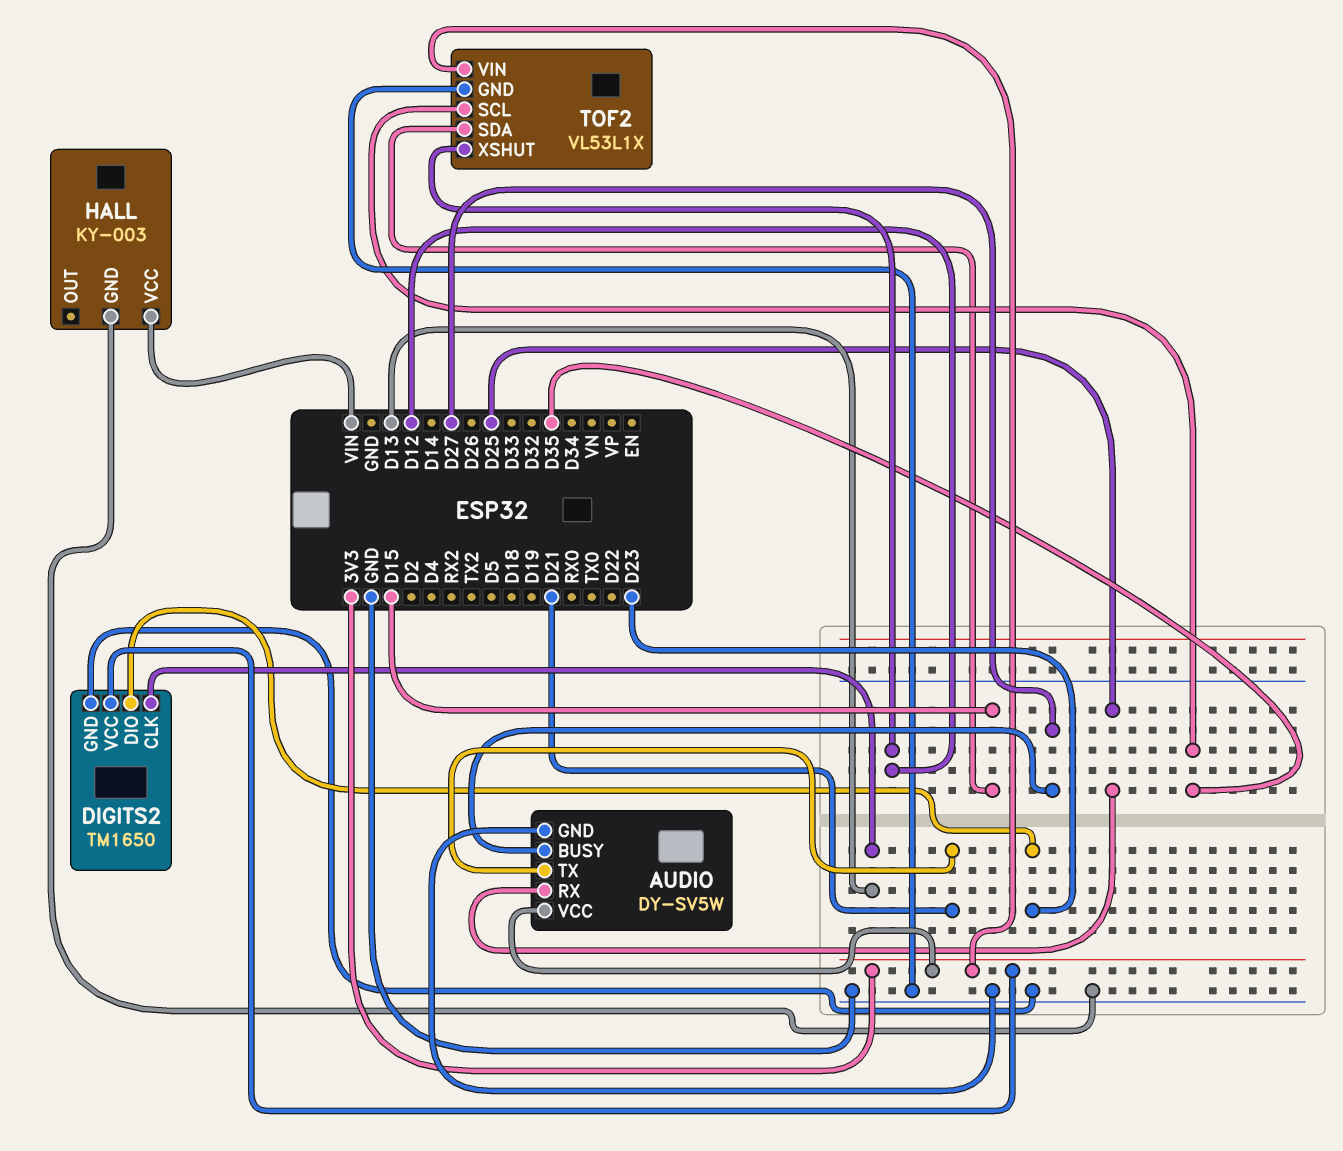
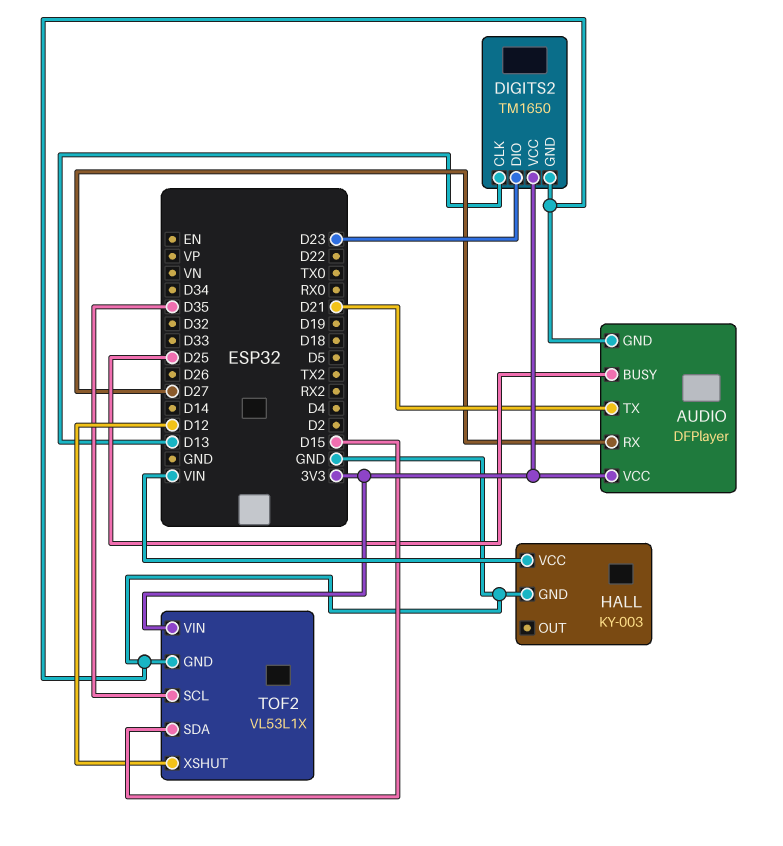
AUDIO: DY-SV5W -> DFPlayer
AUDIO pin BUSY: D27 -> D25
AUDIO pin RX: D25 -> D27

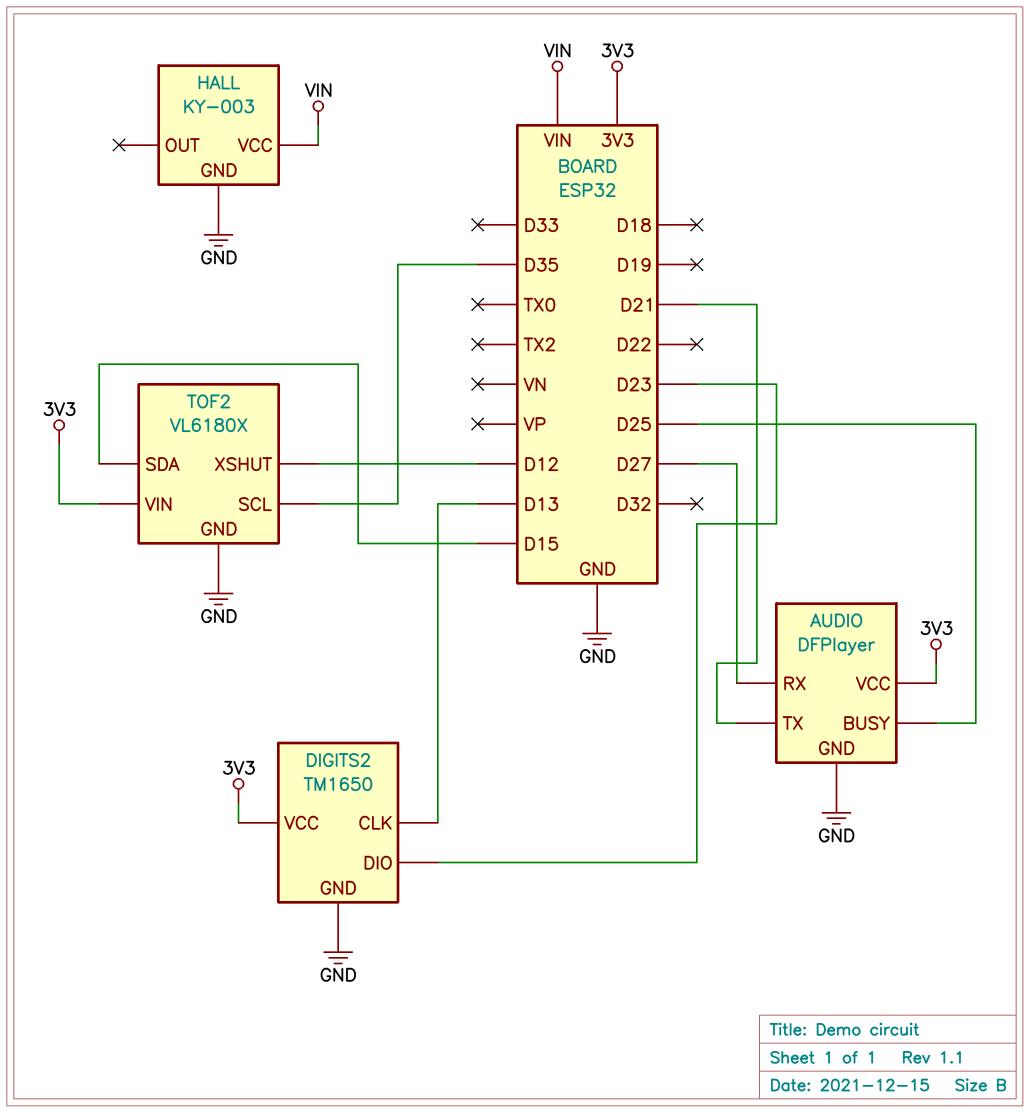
TOF2: VL53L1X -> VL6180X

